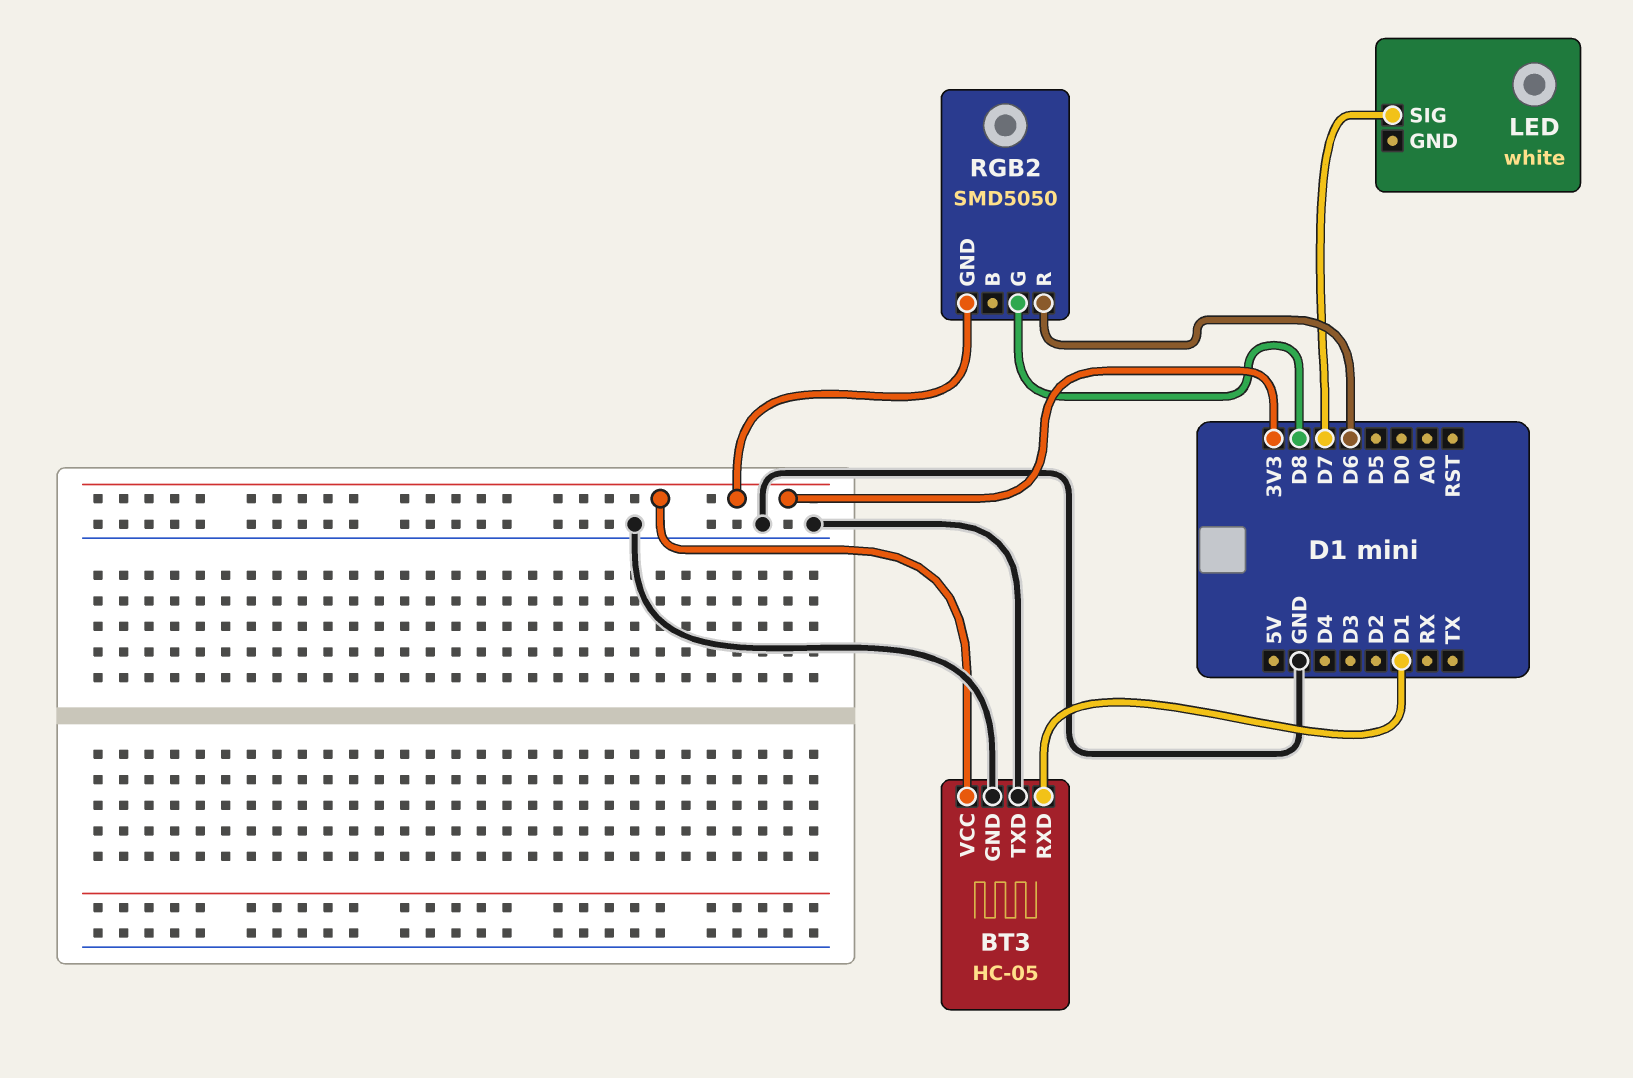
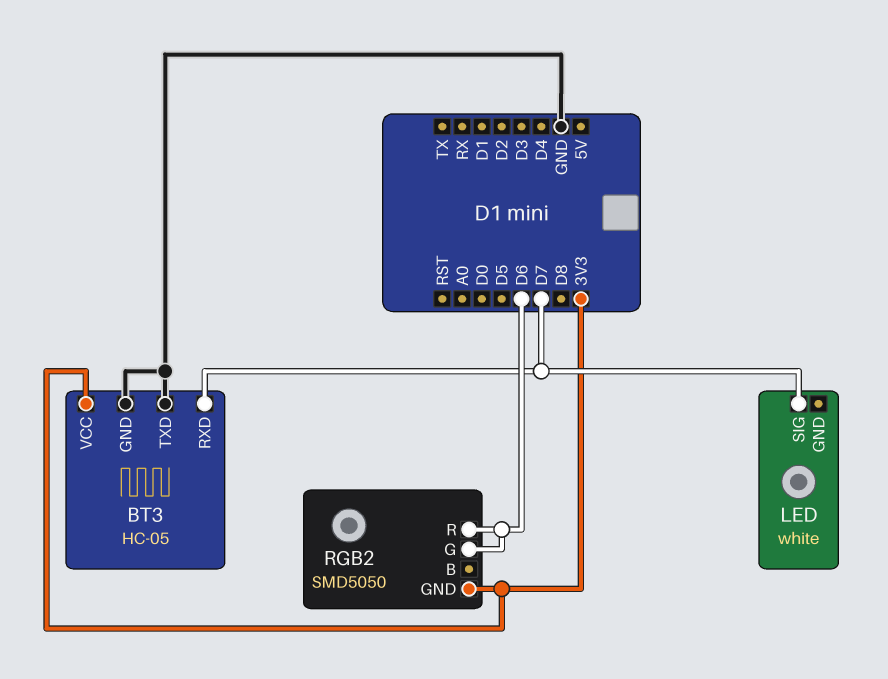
BT3 pin RXD: D1 -> D7
RGB2 pin G: D8 -> D6

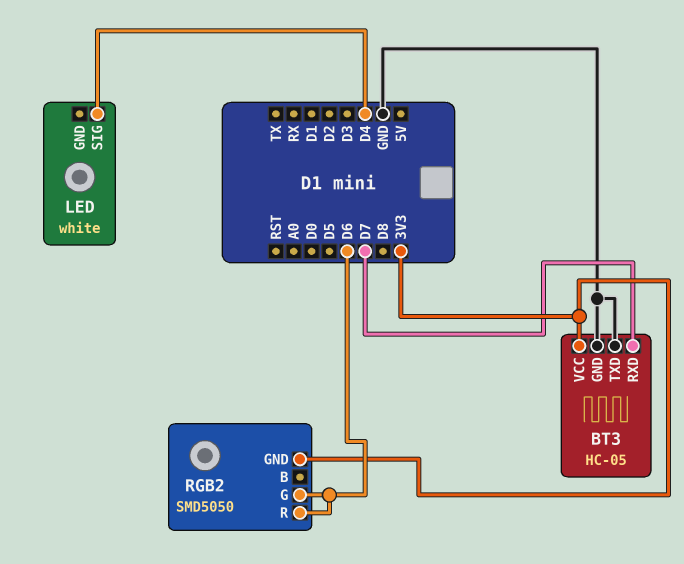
LED pin SIG: D7 -> D4

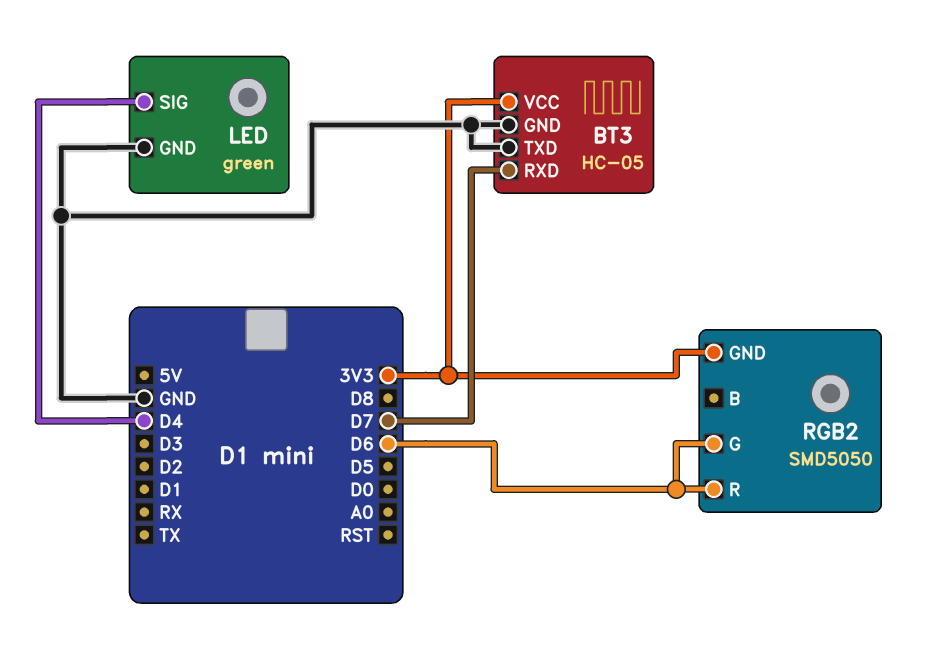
LED: white -> green
LED pin GND: none -> GND

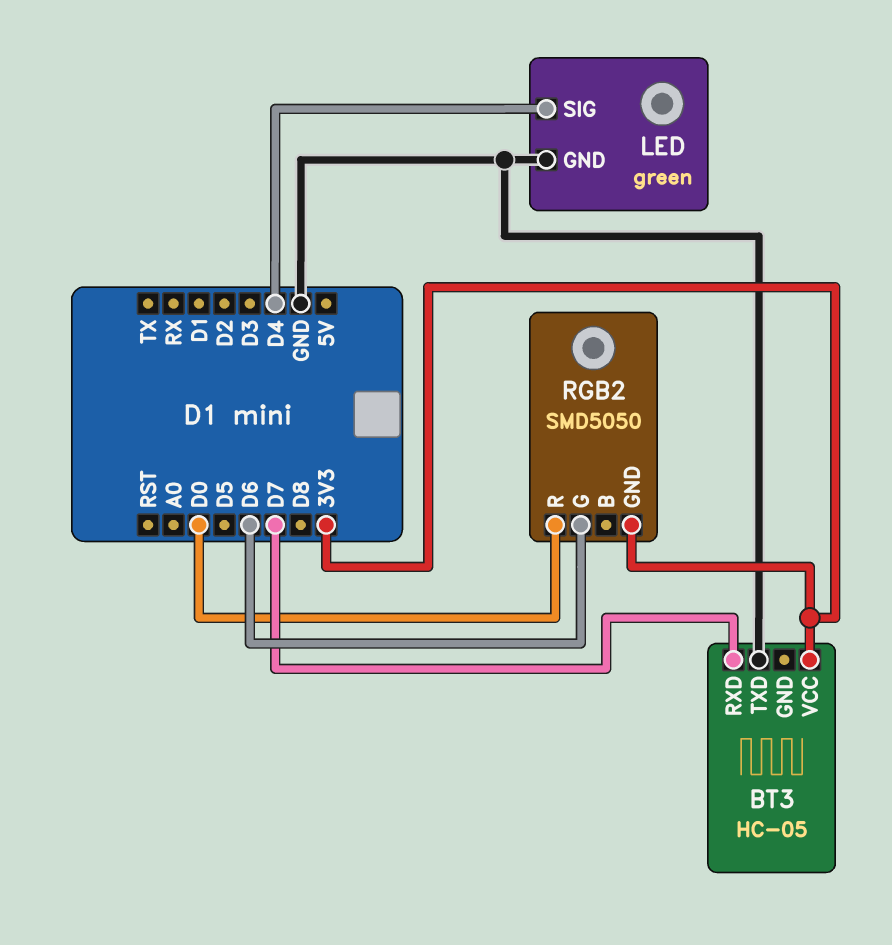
BT3 pin GND: GND -> none
RGB2 pin R: D6 -> D0

